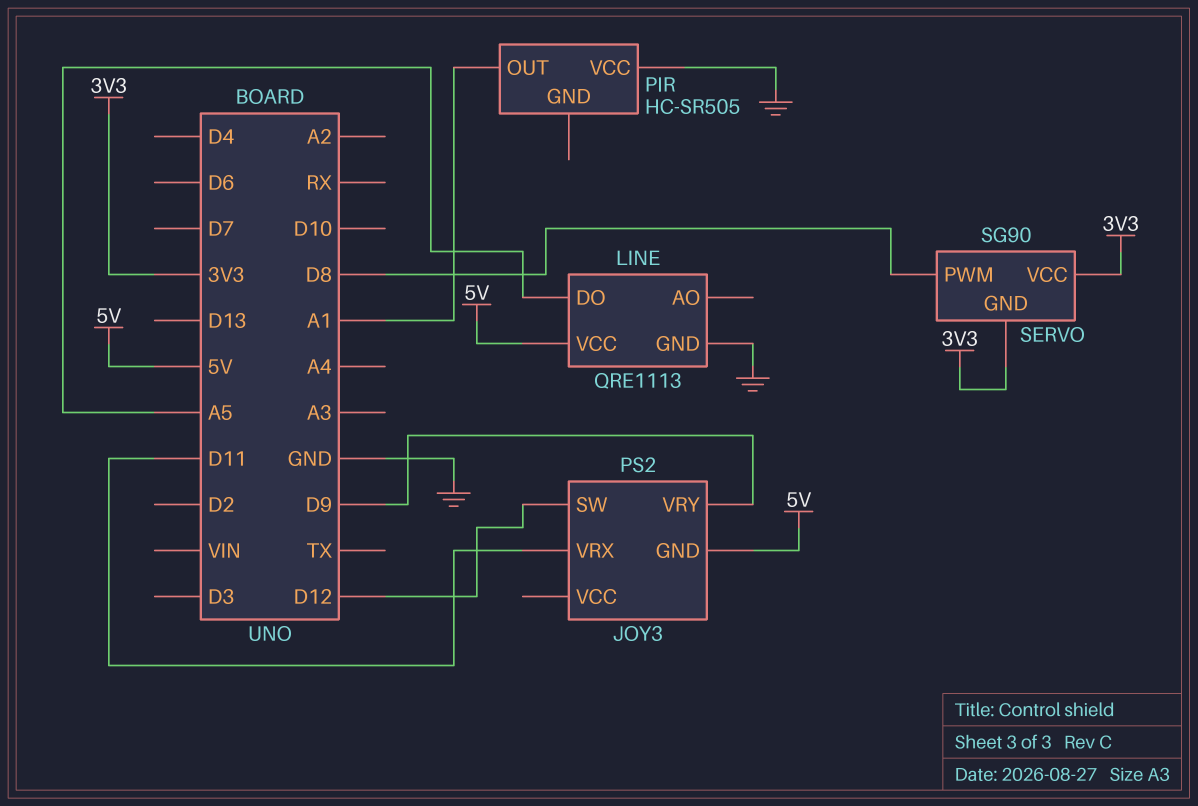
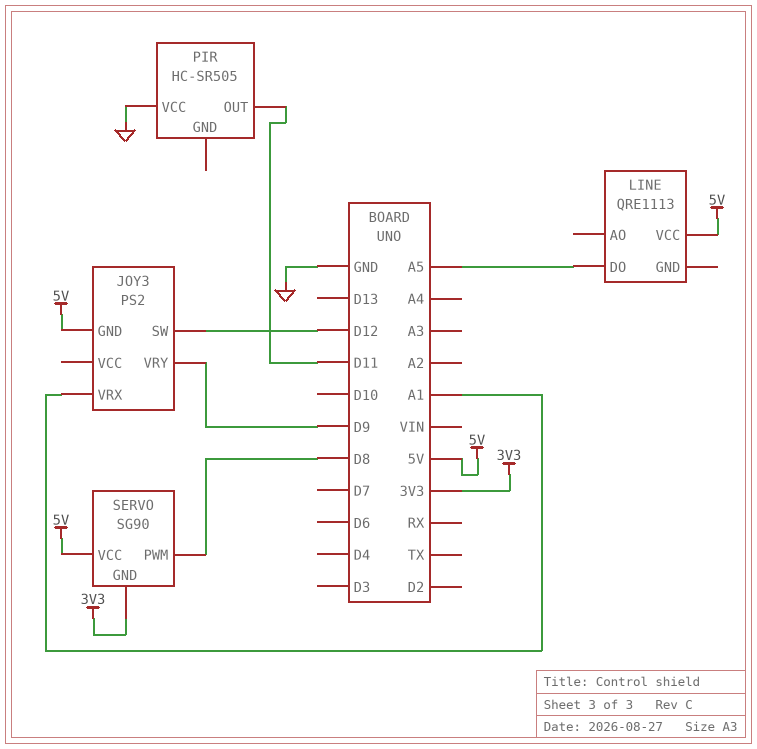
JOY3 pin VRX: D11 -> A1
LINE pin GND: GND -> none
PIR pin OUT: A1 -> D11
SERVO pin VCC: 3V3 -> 5V

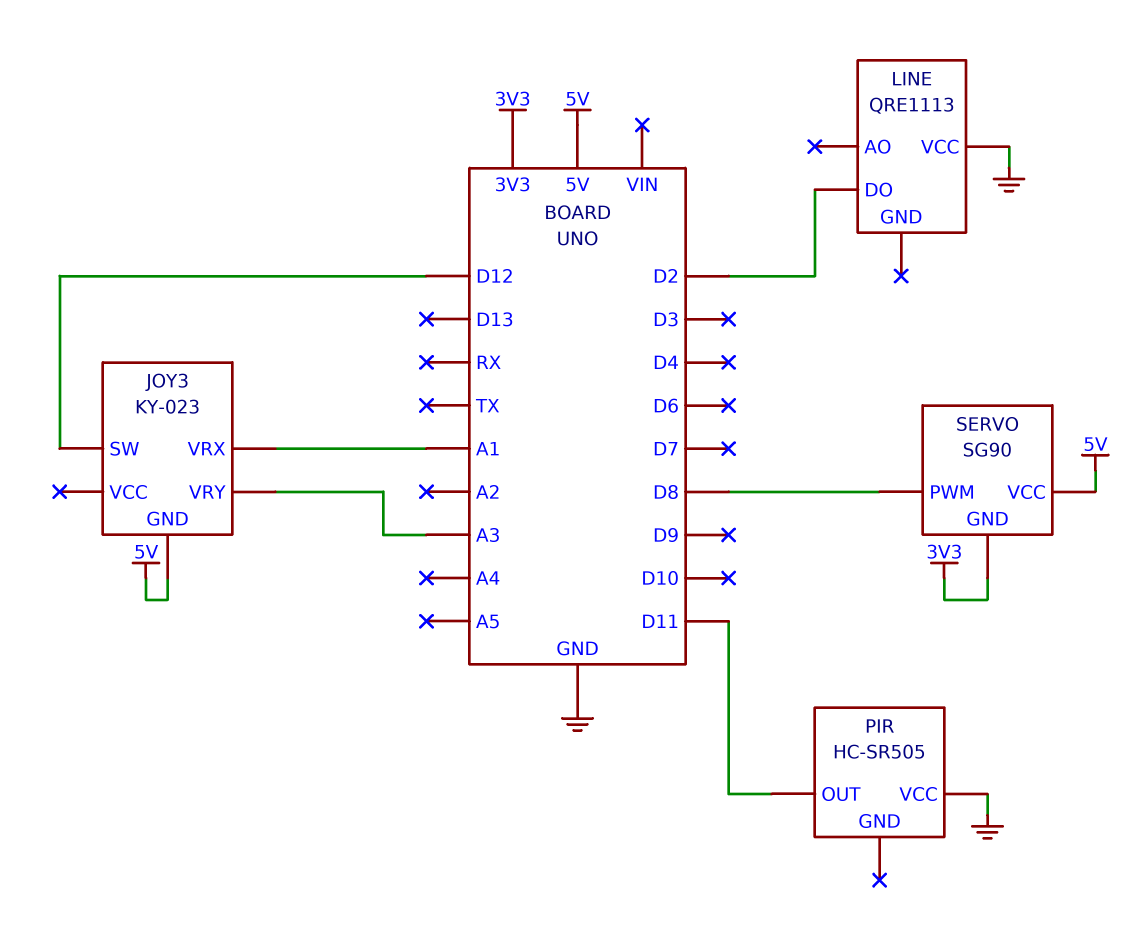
JOY3: PS2 -> KY-023
JOY3 pin VRY: D9 -> A3
LINE pin DO: A5 -> D2
LINE pin VCC: 5V -> GND

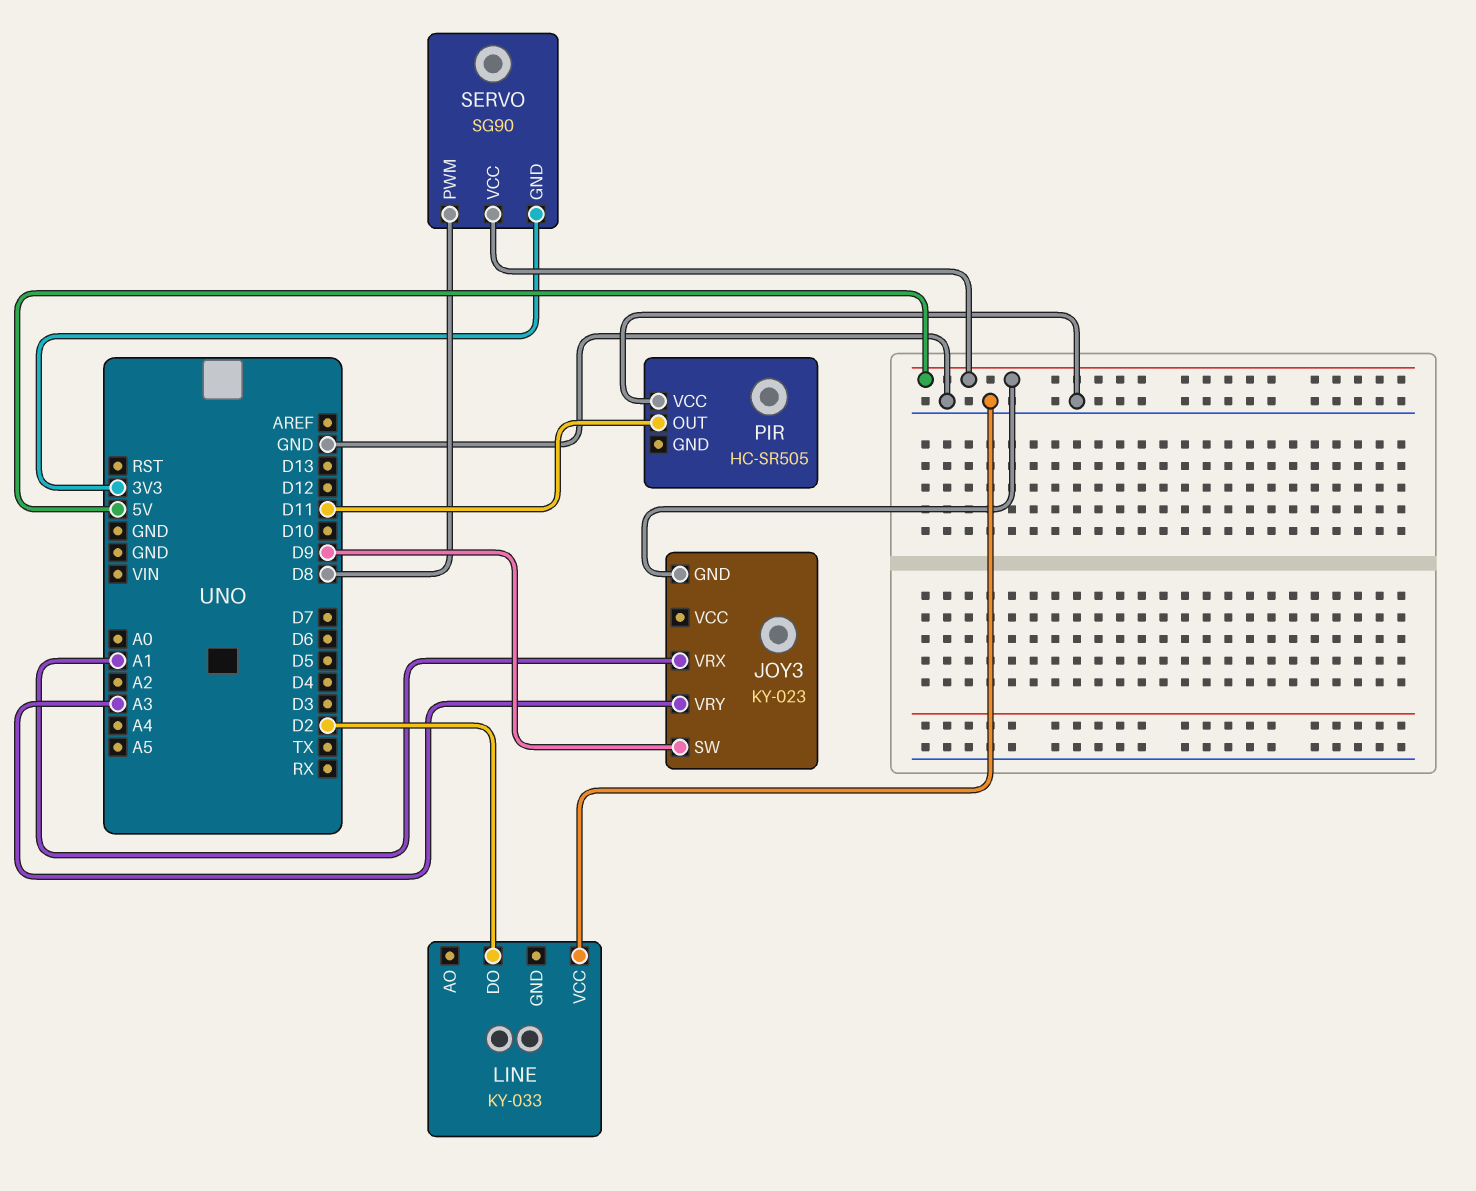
JOY3 pin SW: D12 -> D9
LINE: QRE1113 -> KY-033

